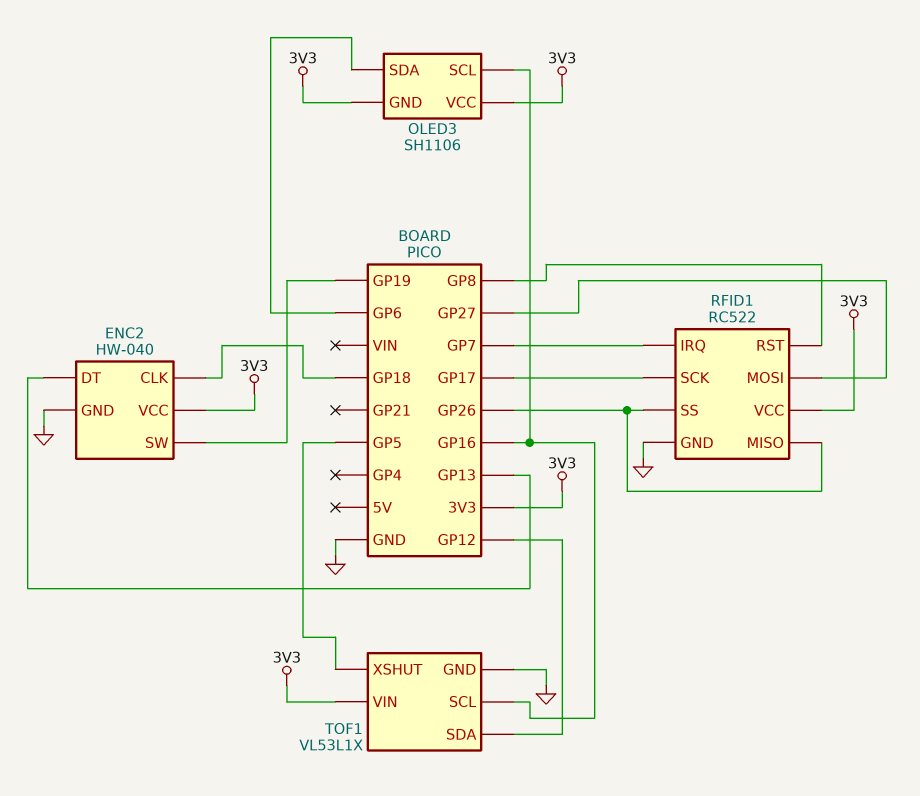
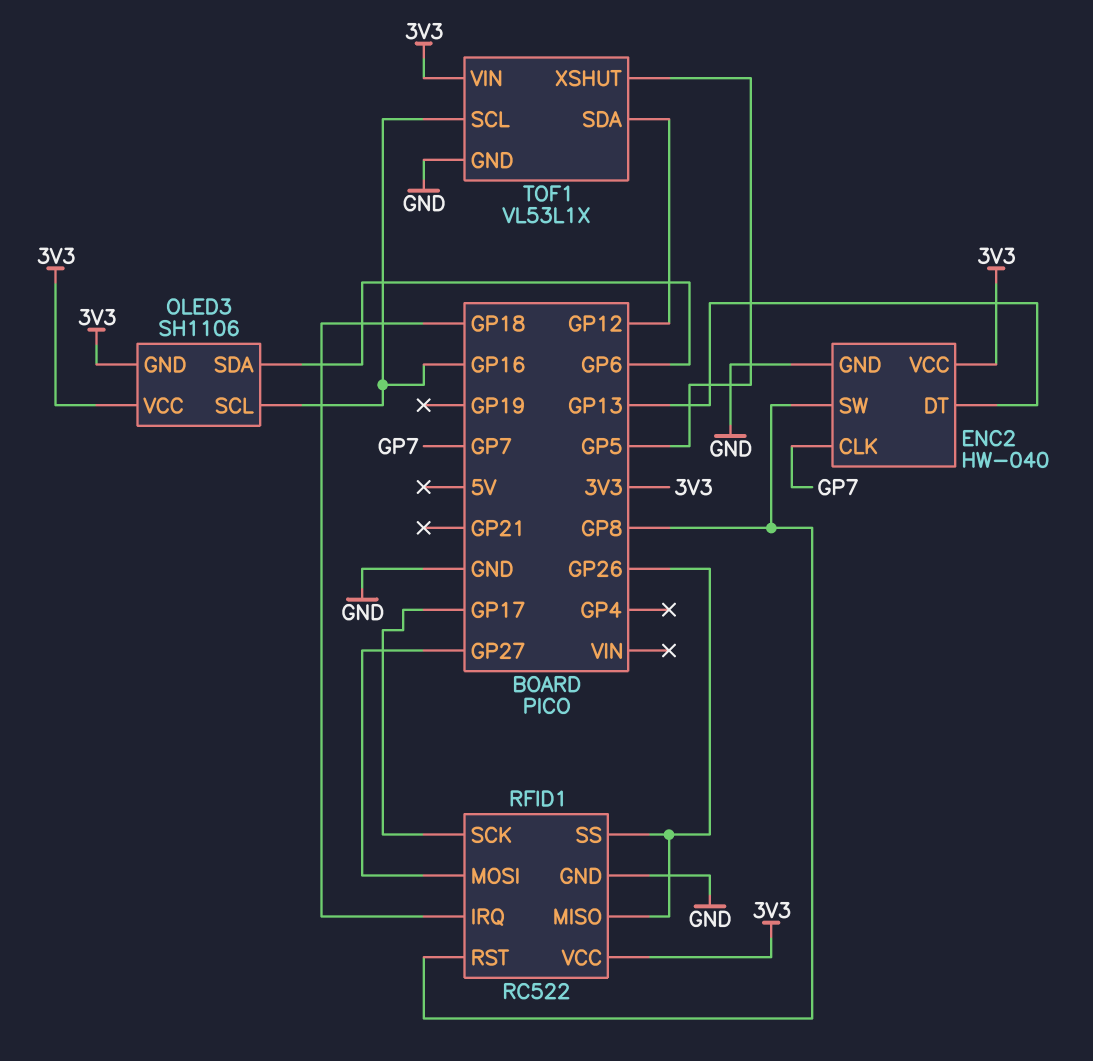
ENC2 pin CLK: GP18 -> GP7
ENC2 pin SW: GP19 -> GP8
RFID1 pin IRQ: GP7 -> GP18

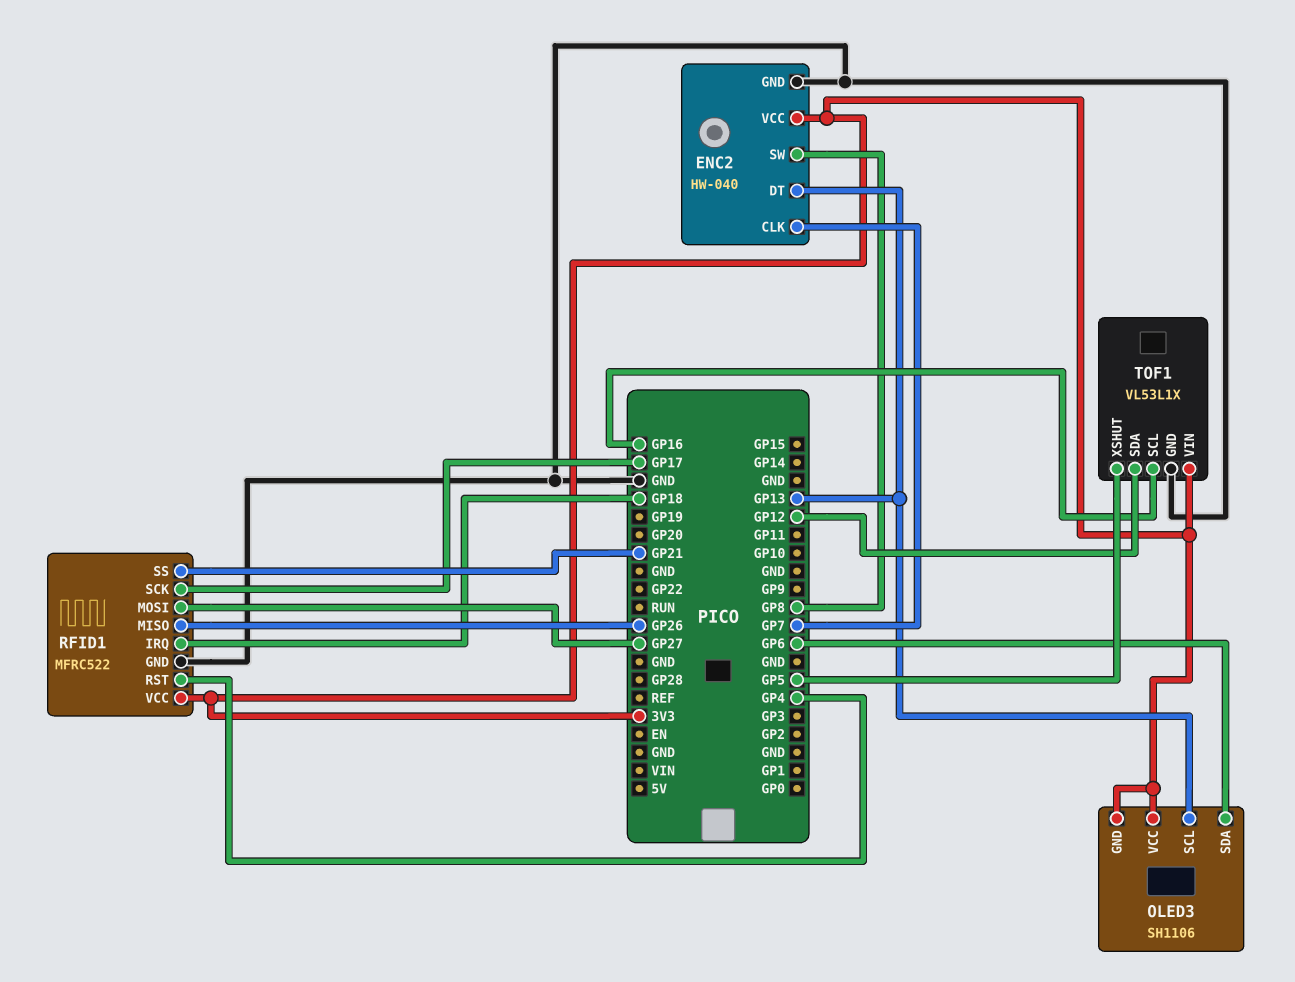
OLED3 pin SCL: GP16 -> GP13
RFID1: RC522 -> MFRC522
RFID1 pin RST: GP8 -> GP4
RFID1 pin SS: GP26 -> GP21

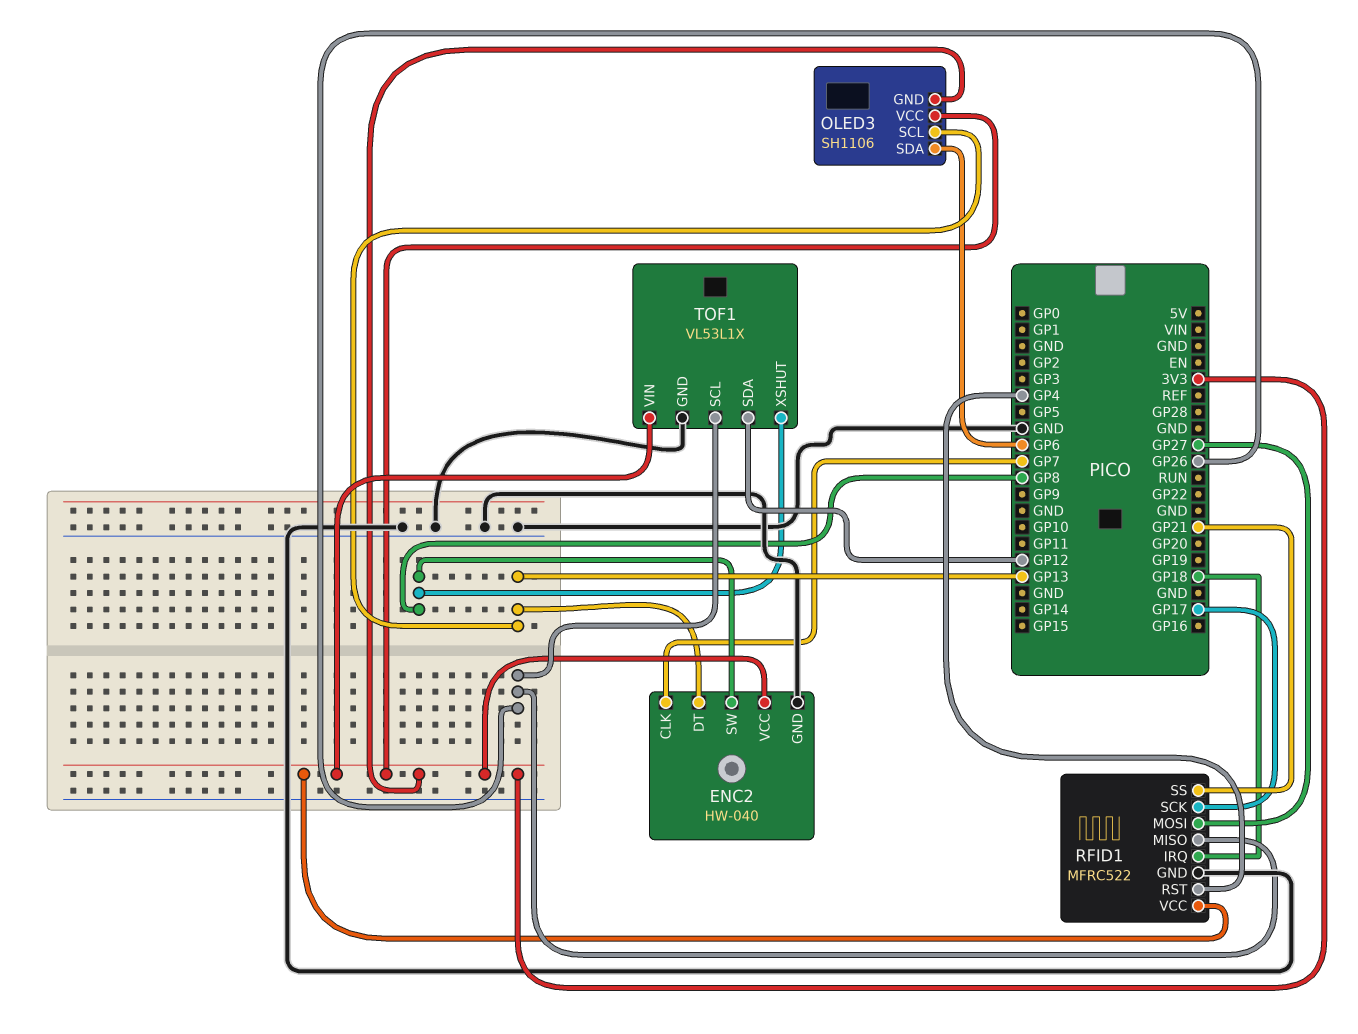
TOF1 pin SCL: GP16 -> GP26
TOF1 pin XSHUT: GP5 -> GP8

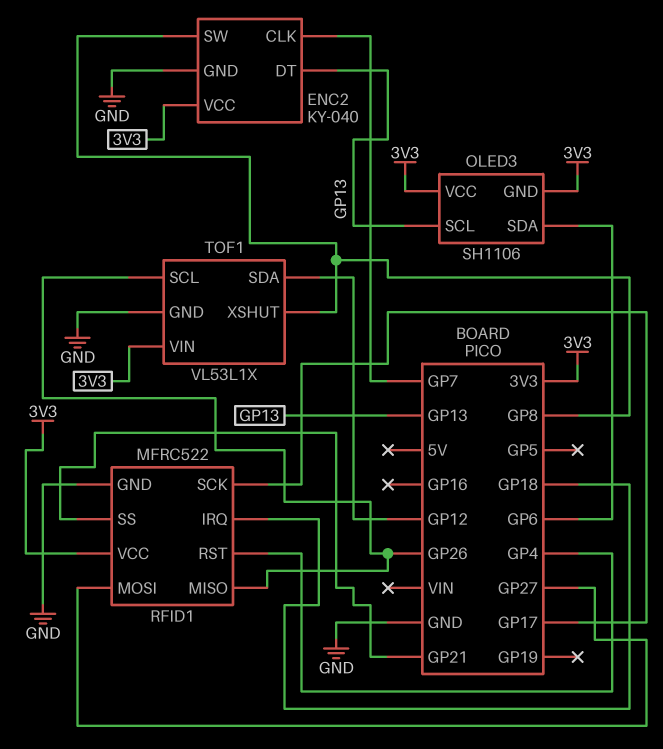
ENC2: HW-040 -> KY-040

